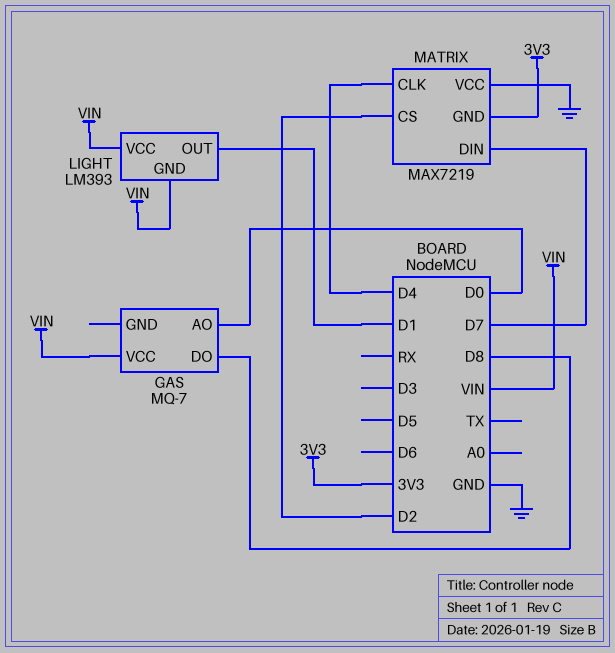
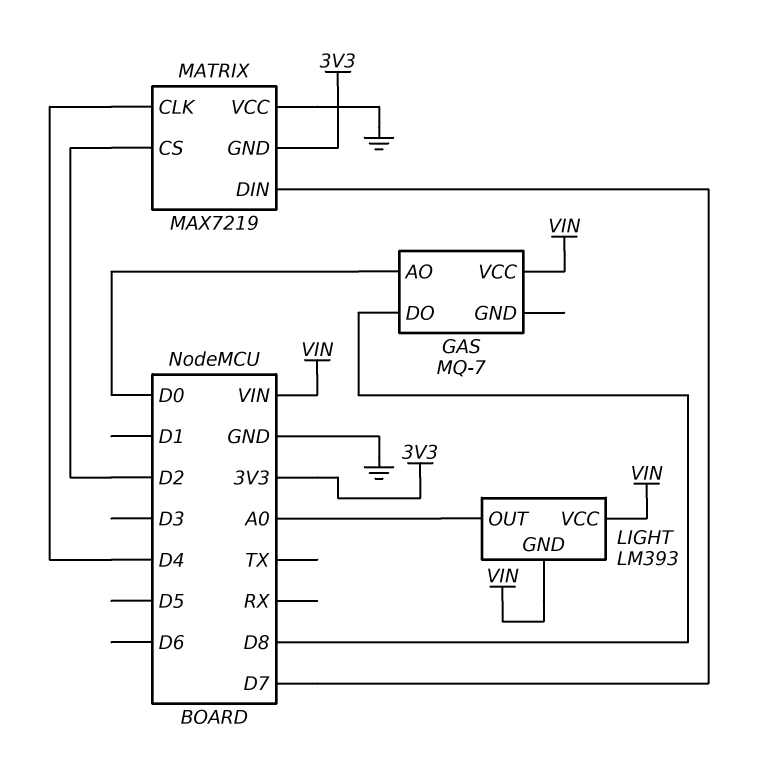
LIGHT pin OUT: D1 -> A0

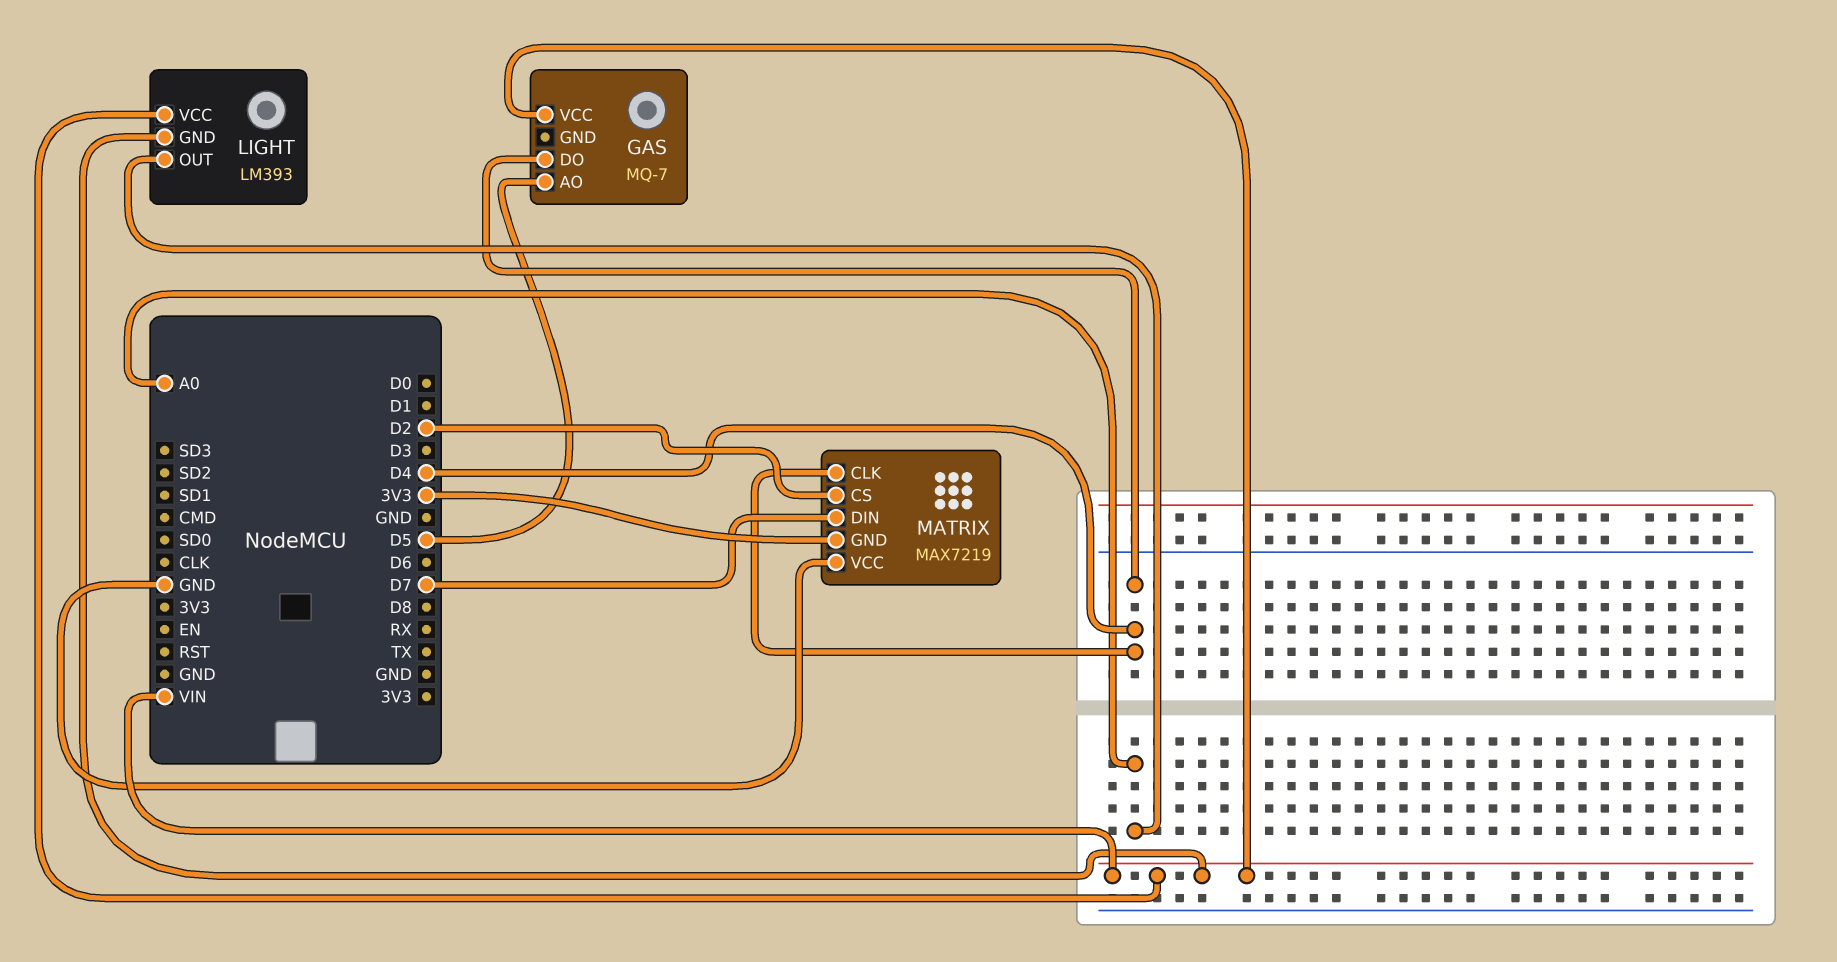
GAS pin AO: D0 -> D5
GAS pin DO: D8 -> D4

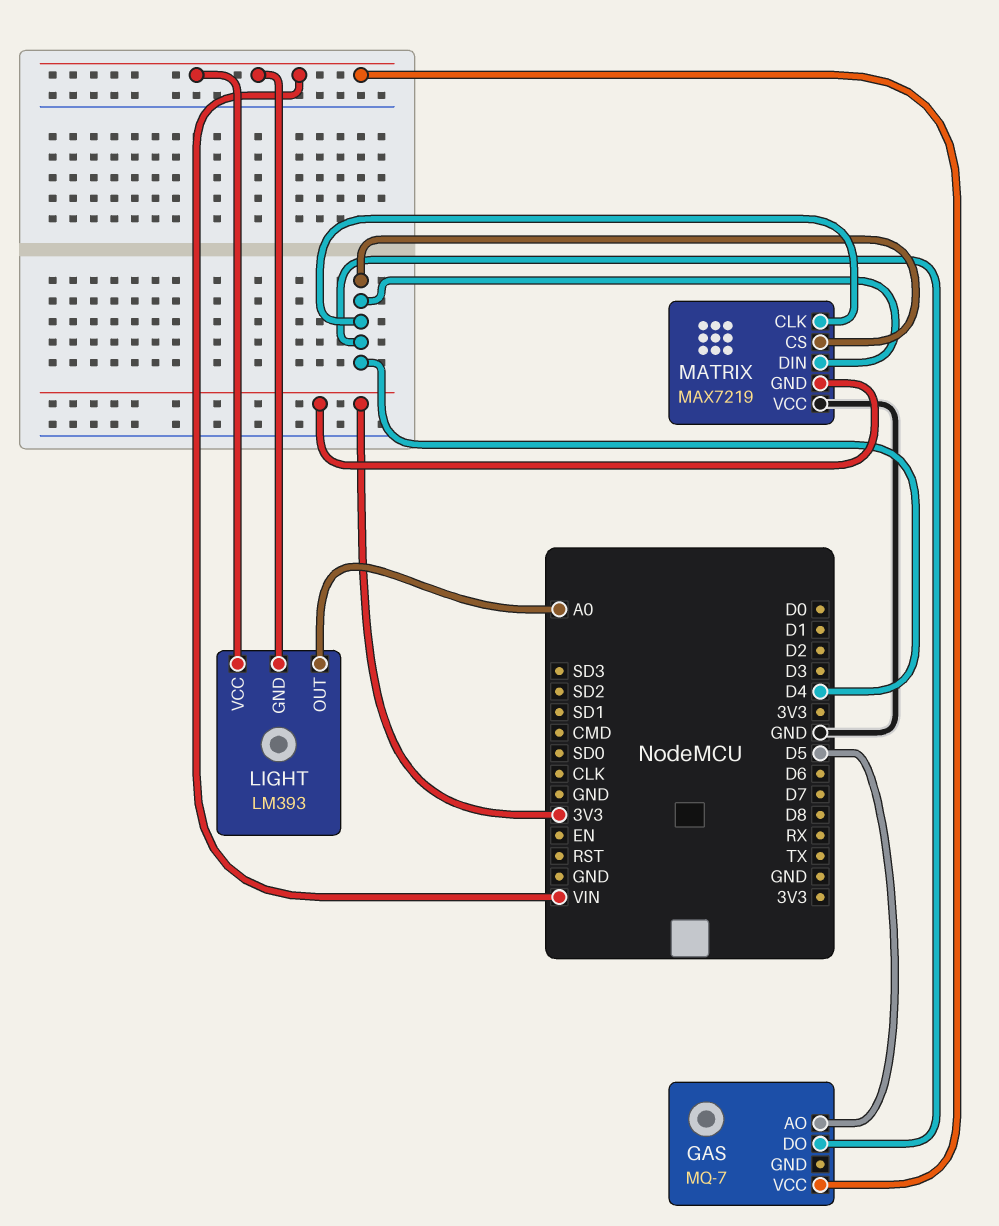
MATRIX pin CS: D2 -> D4
MATRIX pin DIN: D7 -> D4

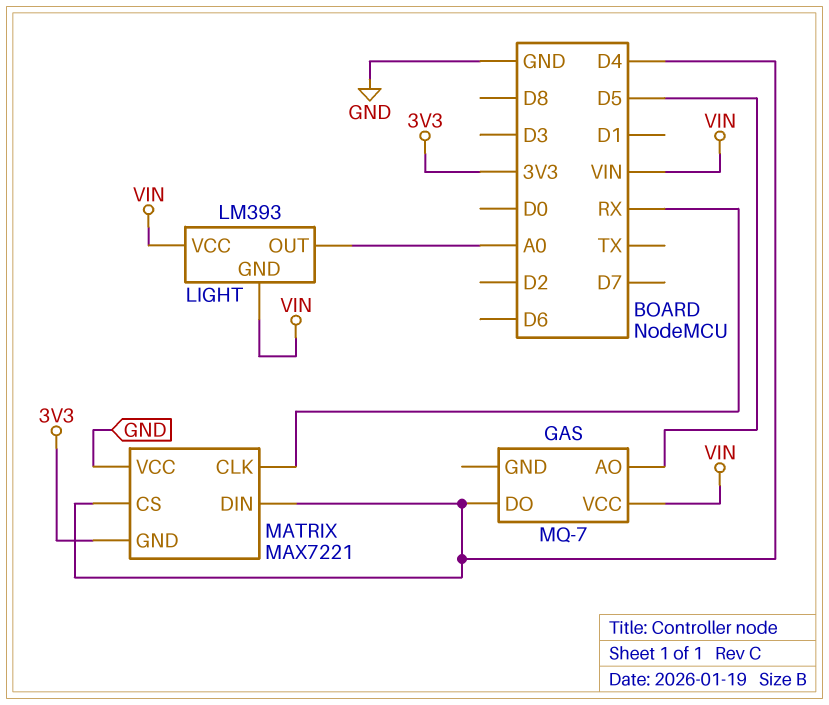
MATRIX: MAX7219 -> MAX7221
MATRIX pin CLK: D4 -> RX

